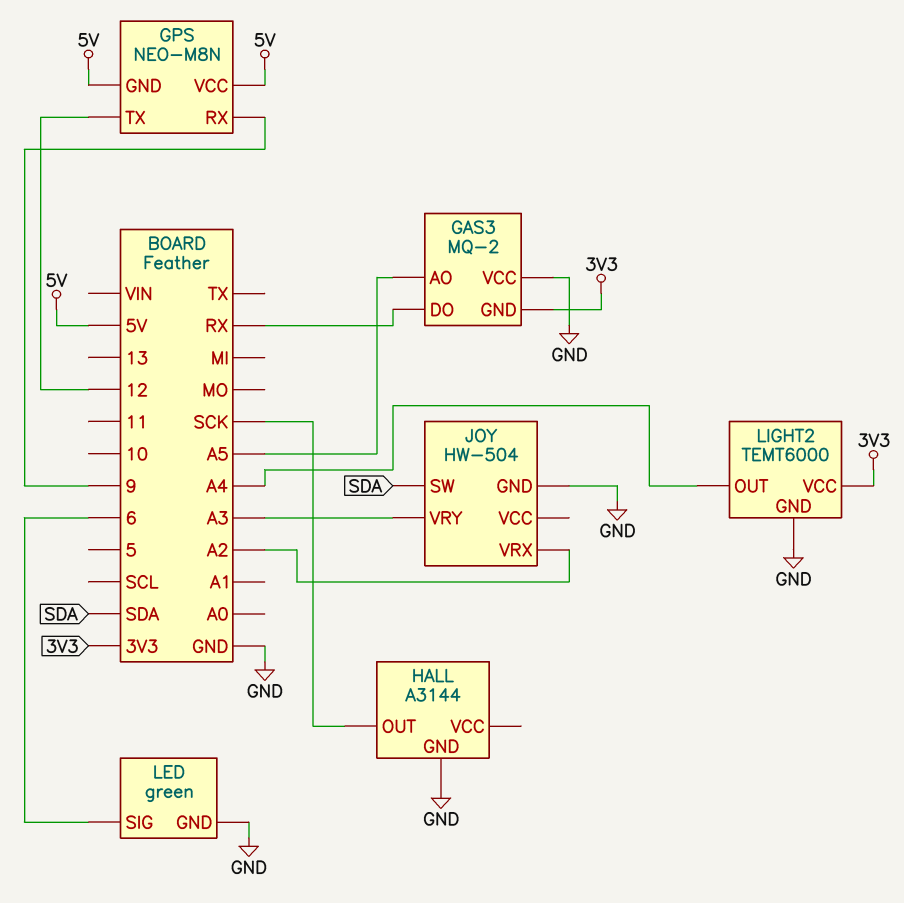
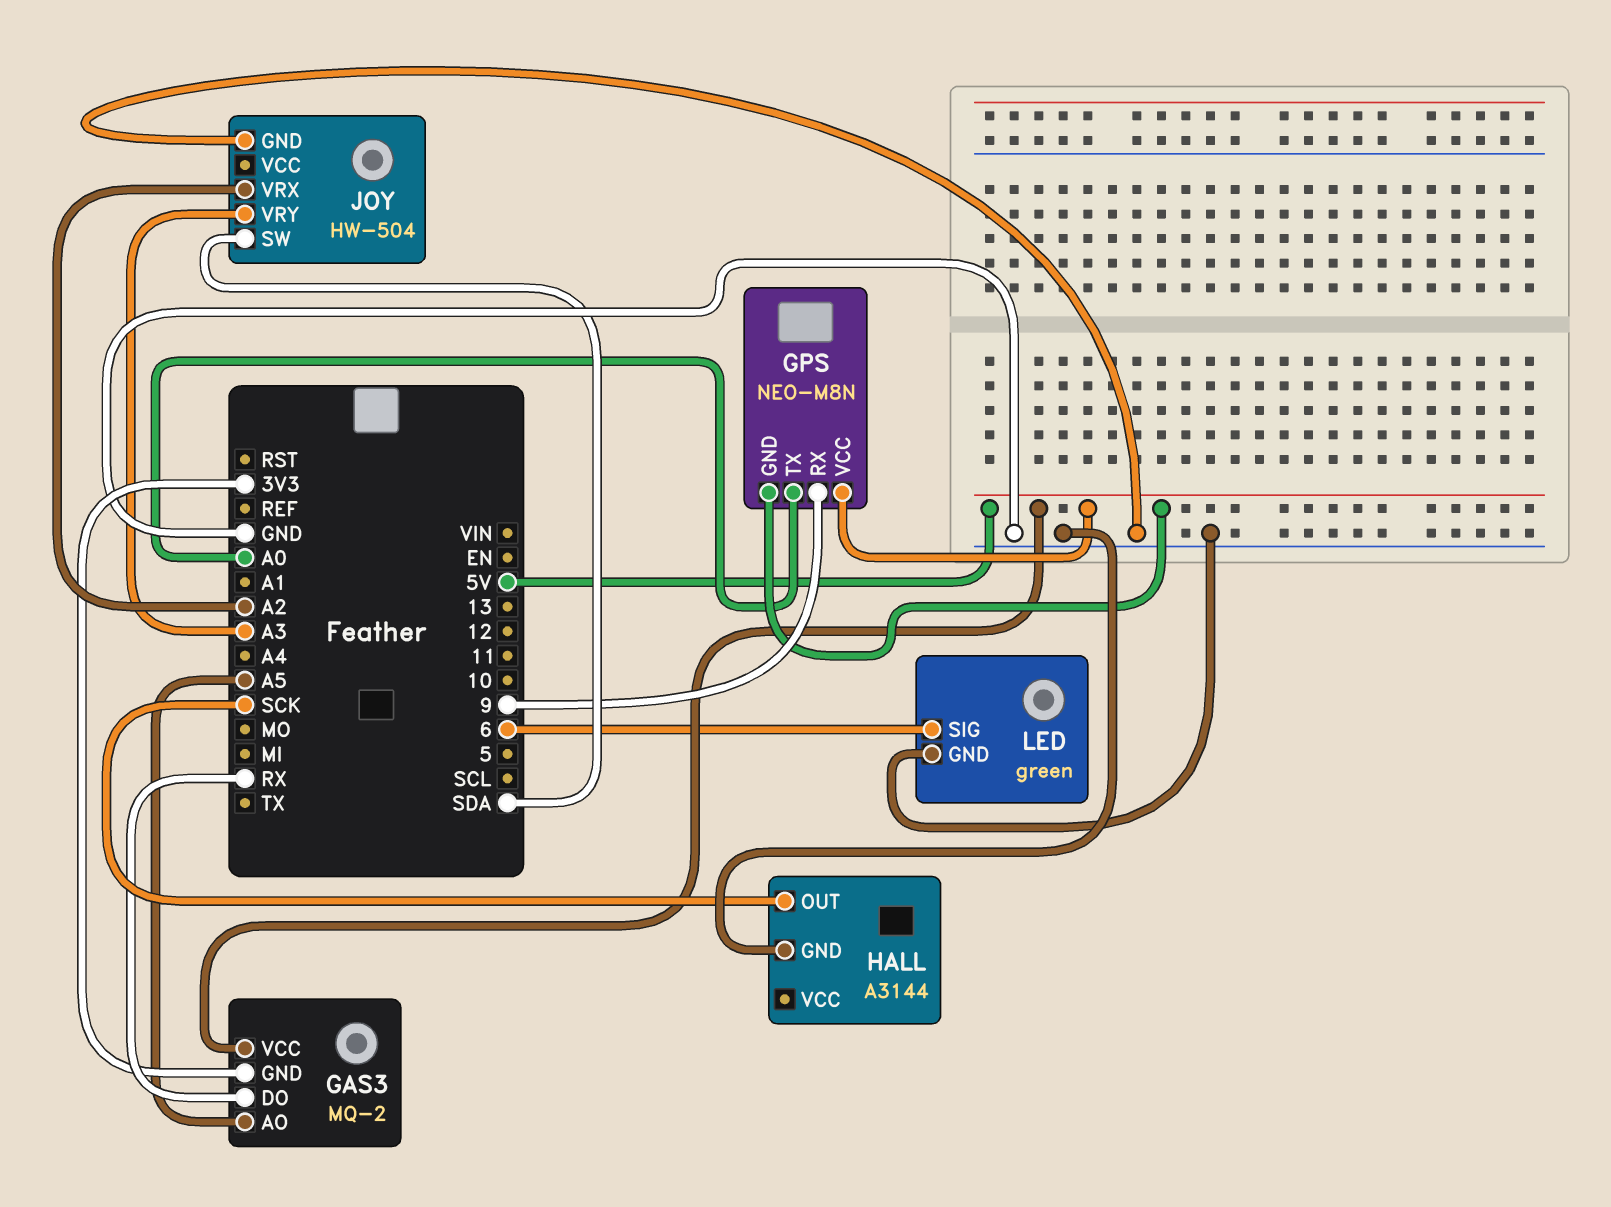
GAS3 pin VCC: GND -> 5V
GPS pin TX: 12 -> A0
LIGHT2: TEMT6000 -> none
LIGHT2 pin GND: GND -> none
LIGHT2 pin OUT: A4 -> none
LIGHT2 pin VCC: 3V3 -> none

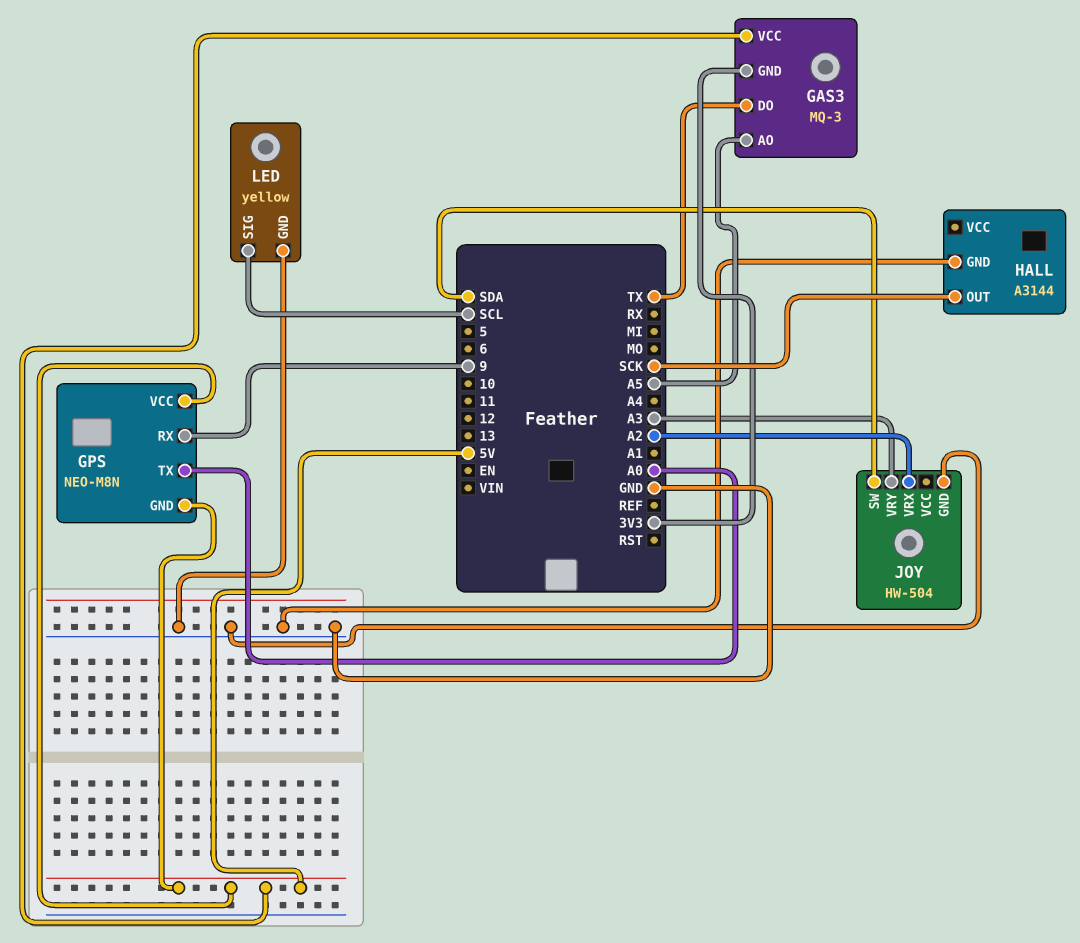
GAS3: MQ-2 -> MQ-3
GAS3 pin DO: RX -> TX
LED: green -> yellow
LED pin SIG: 6 -> SCL

